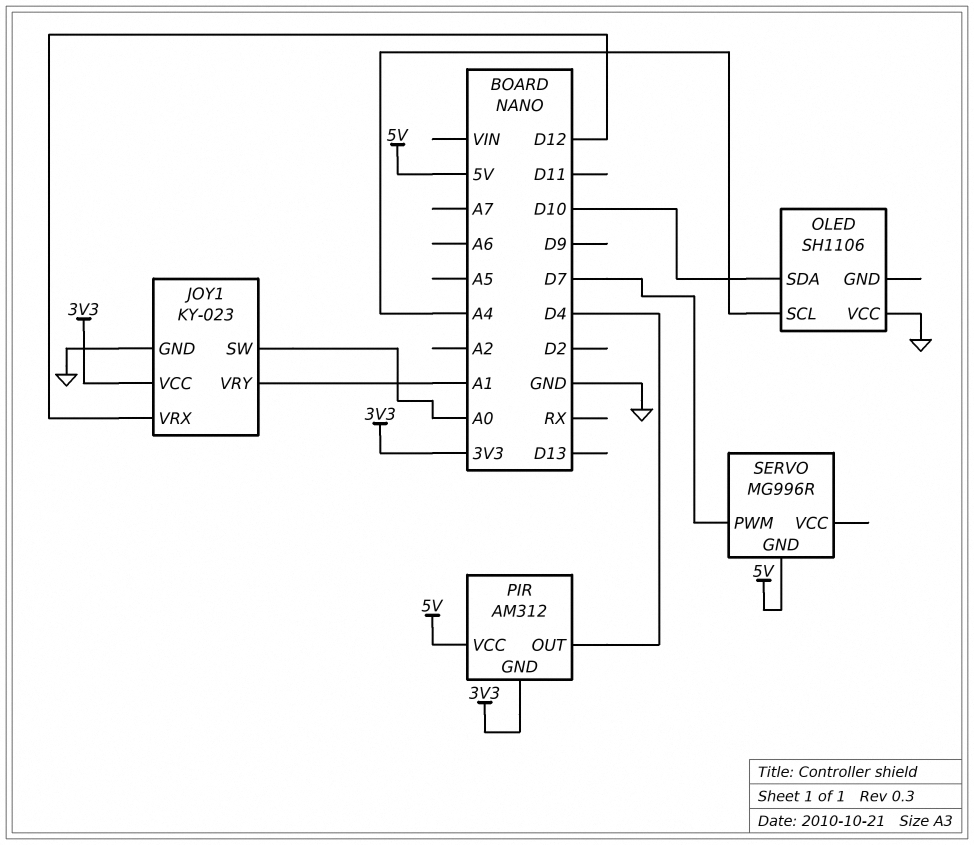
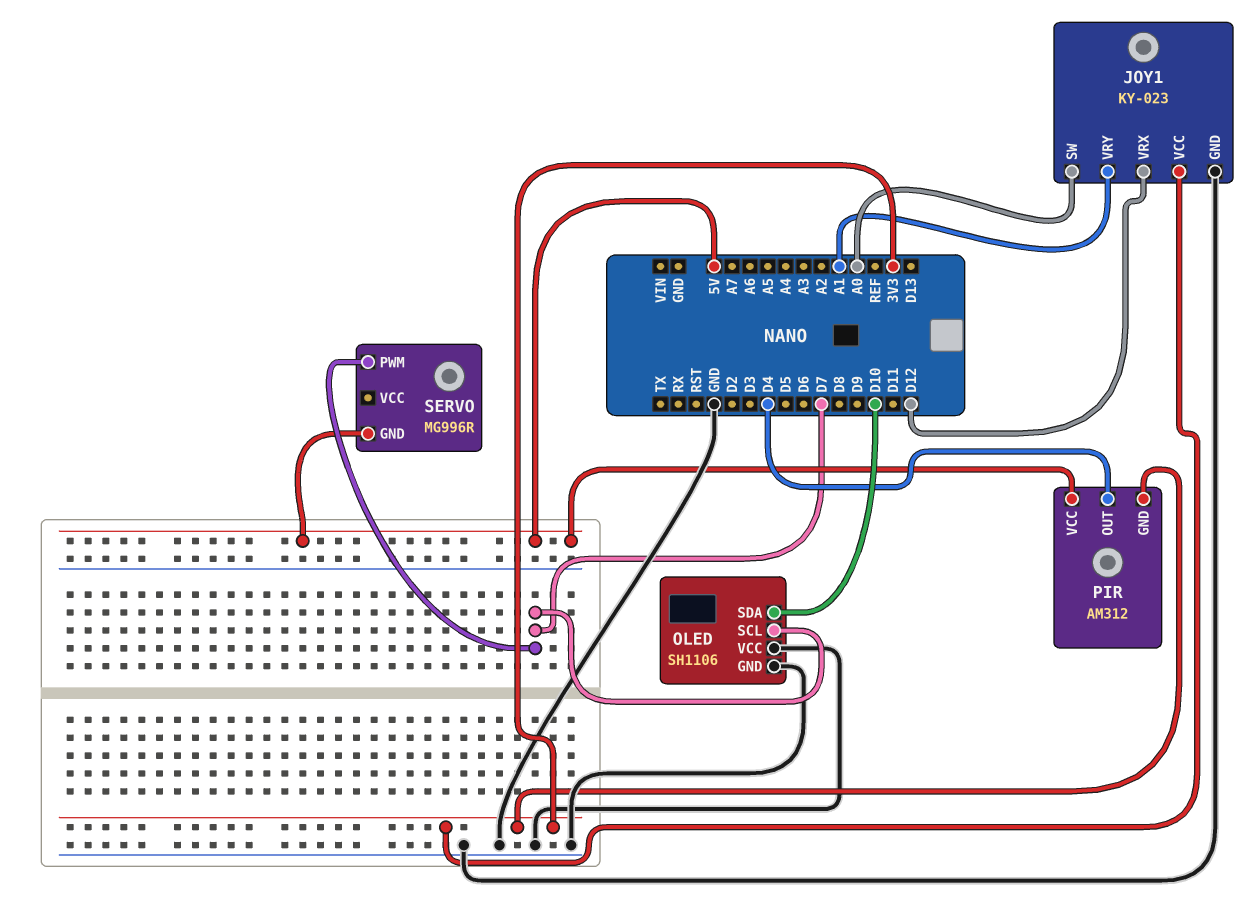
OLED pin GND: none -> GND
OLED pin SCL: A4 -> D7

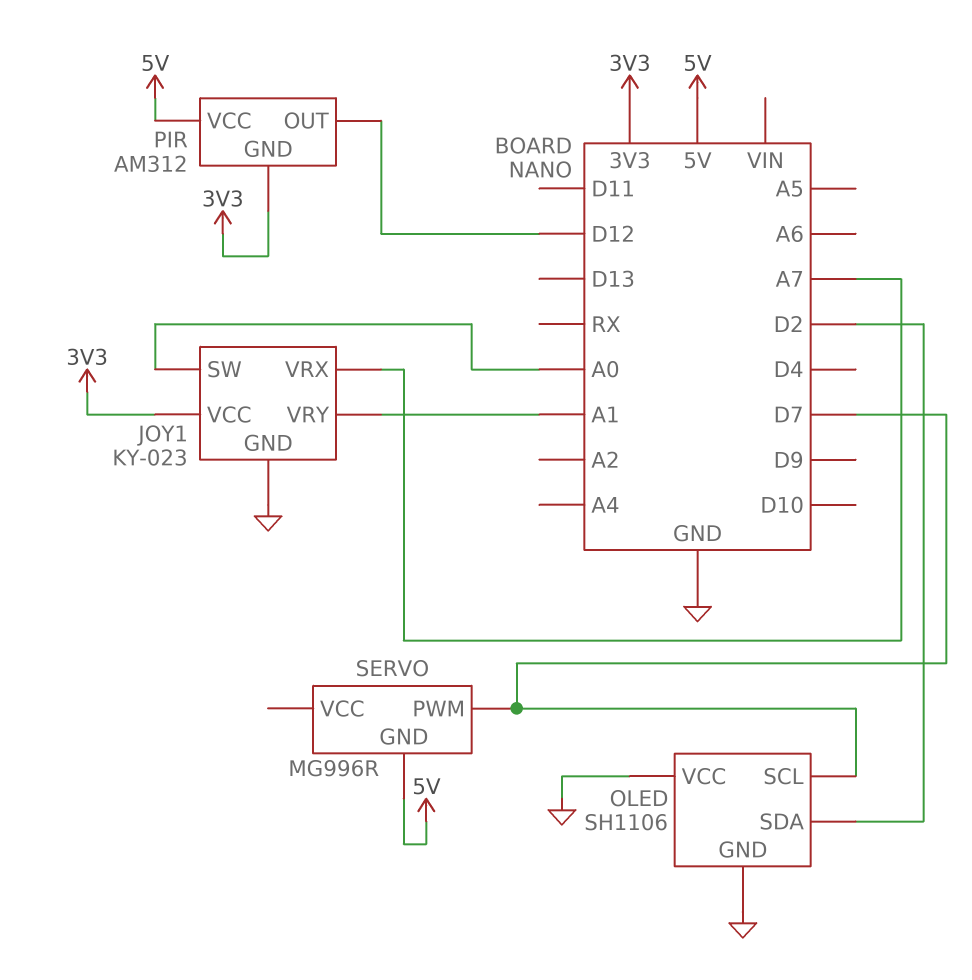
JOY1 pin VRX: D12 -> A7
OLED pin SDA: D10 -> D2
PIR pin OUT: D4 -> D12

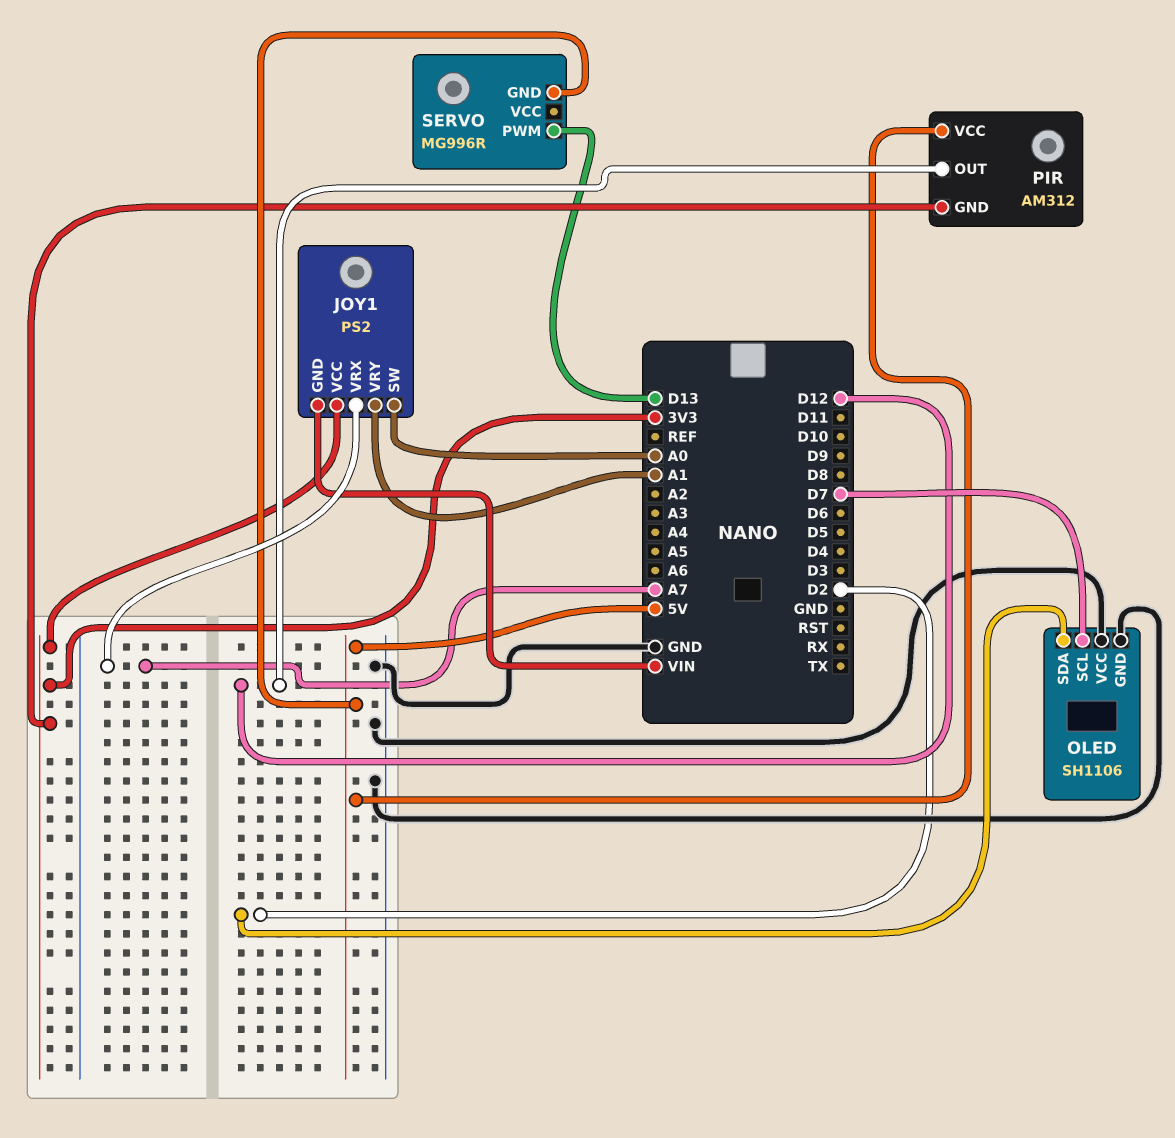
JOY1: KY-023 -> PS2
JOY1 pin GND: GND -> VIN
SERVO pin PWM: D7 -> D13

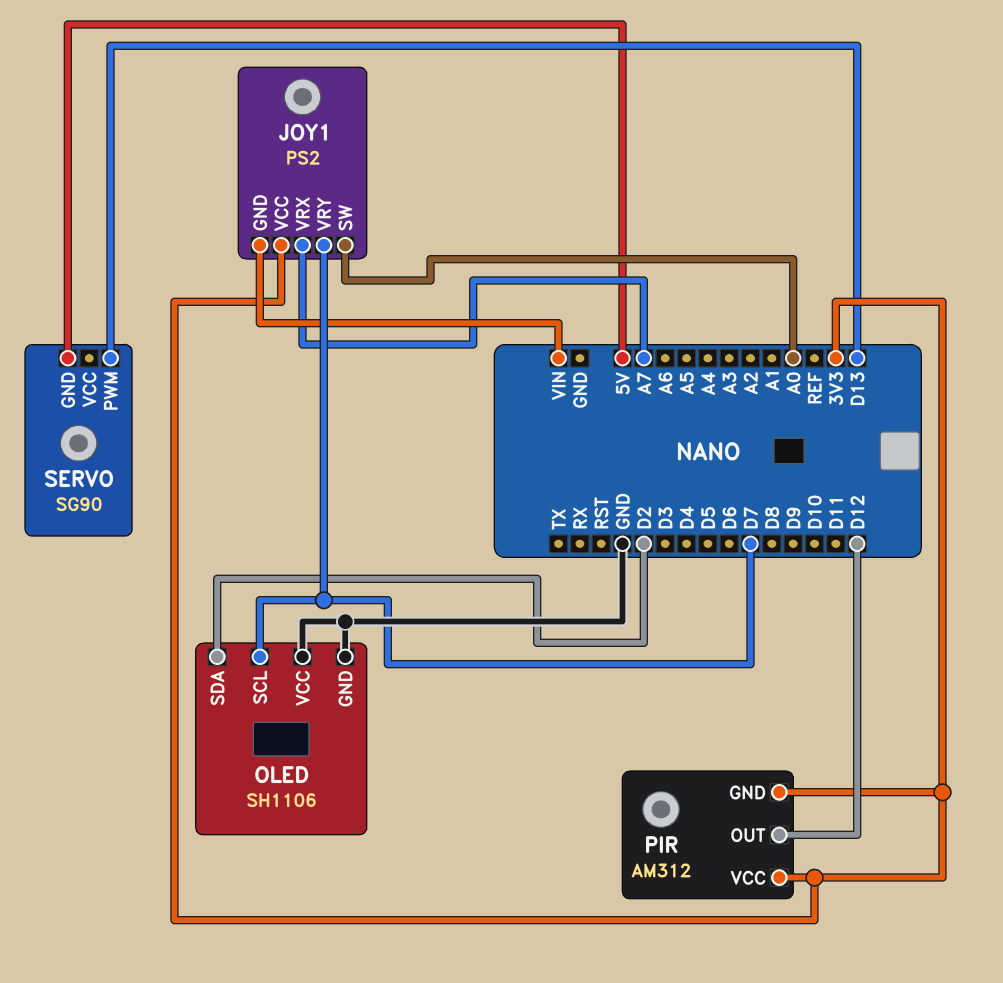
JOY1 pin VRY: A1 -> D7
PIR pin VCC: 5V -> 3V3
SERVO: MG996R -> SG90

